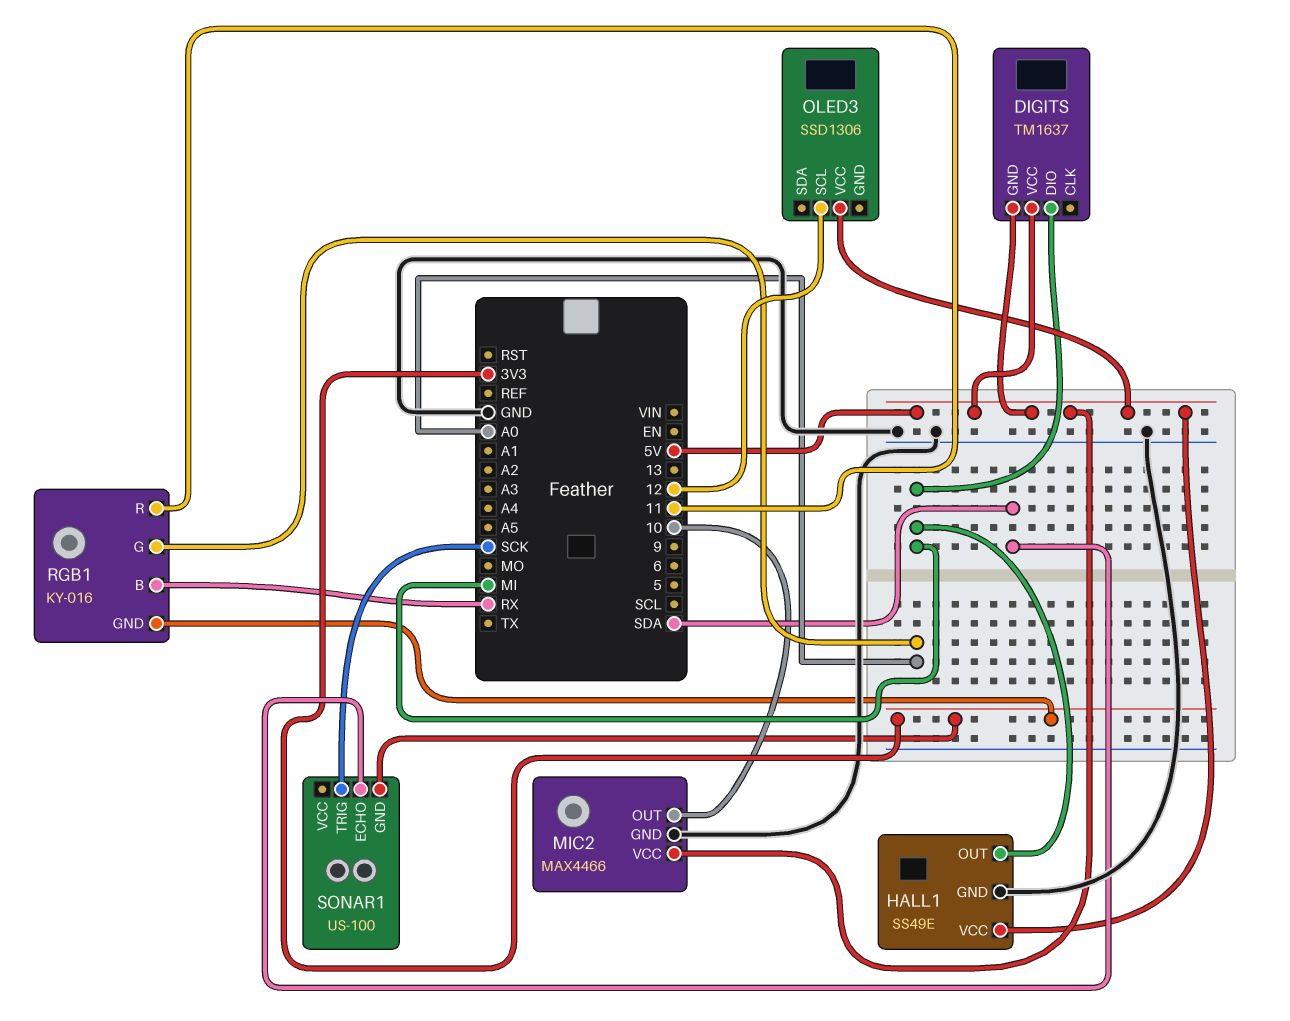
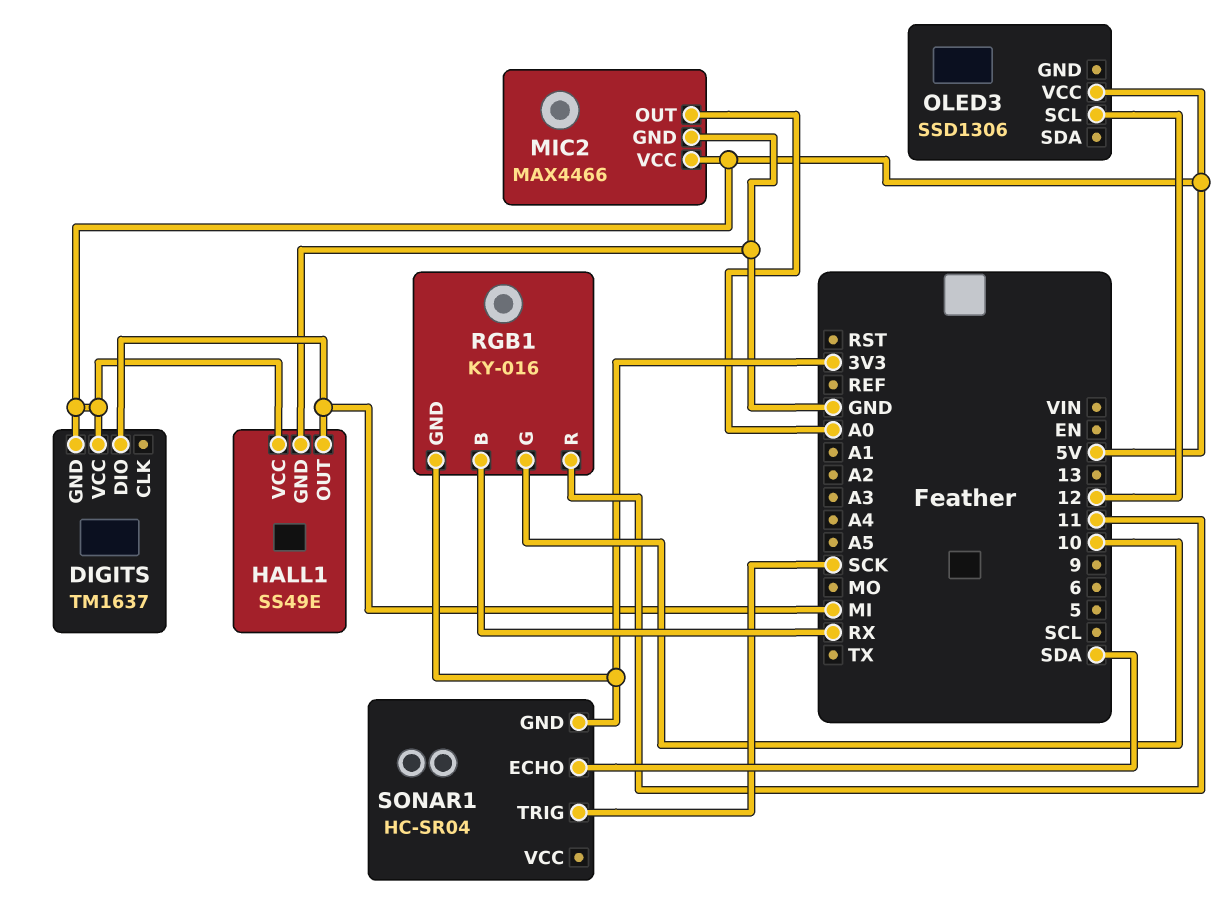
MIC2 pin OUT: 10 -> A0
RGB1 pin G: A0 -> 10
SONAR1: US-100 -> HC-SR04

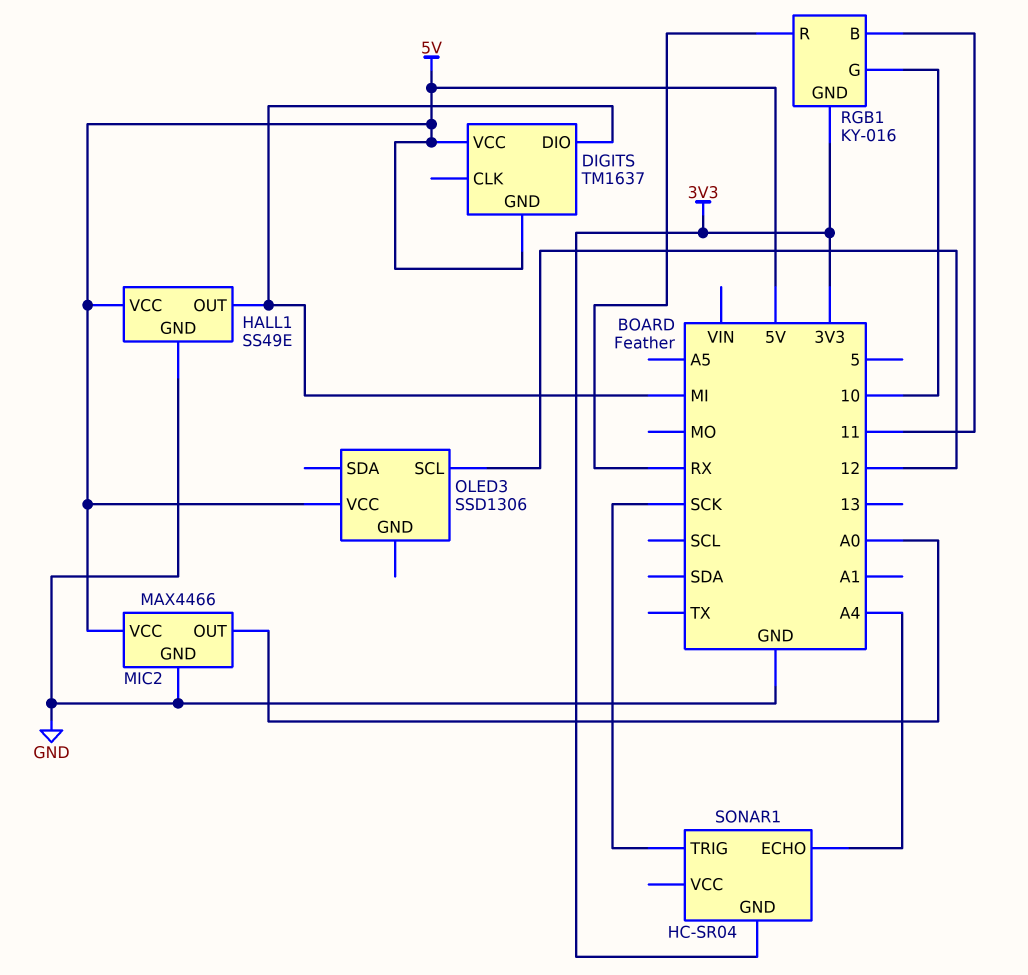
RGB1 pin B: RX -> 11
RGB1 pin R: 11 -> RX
SONAR1 pin ECHO: SDA -> A4

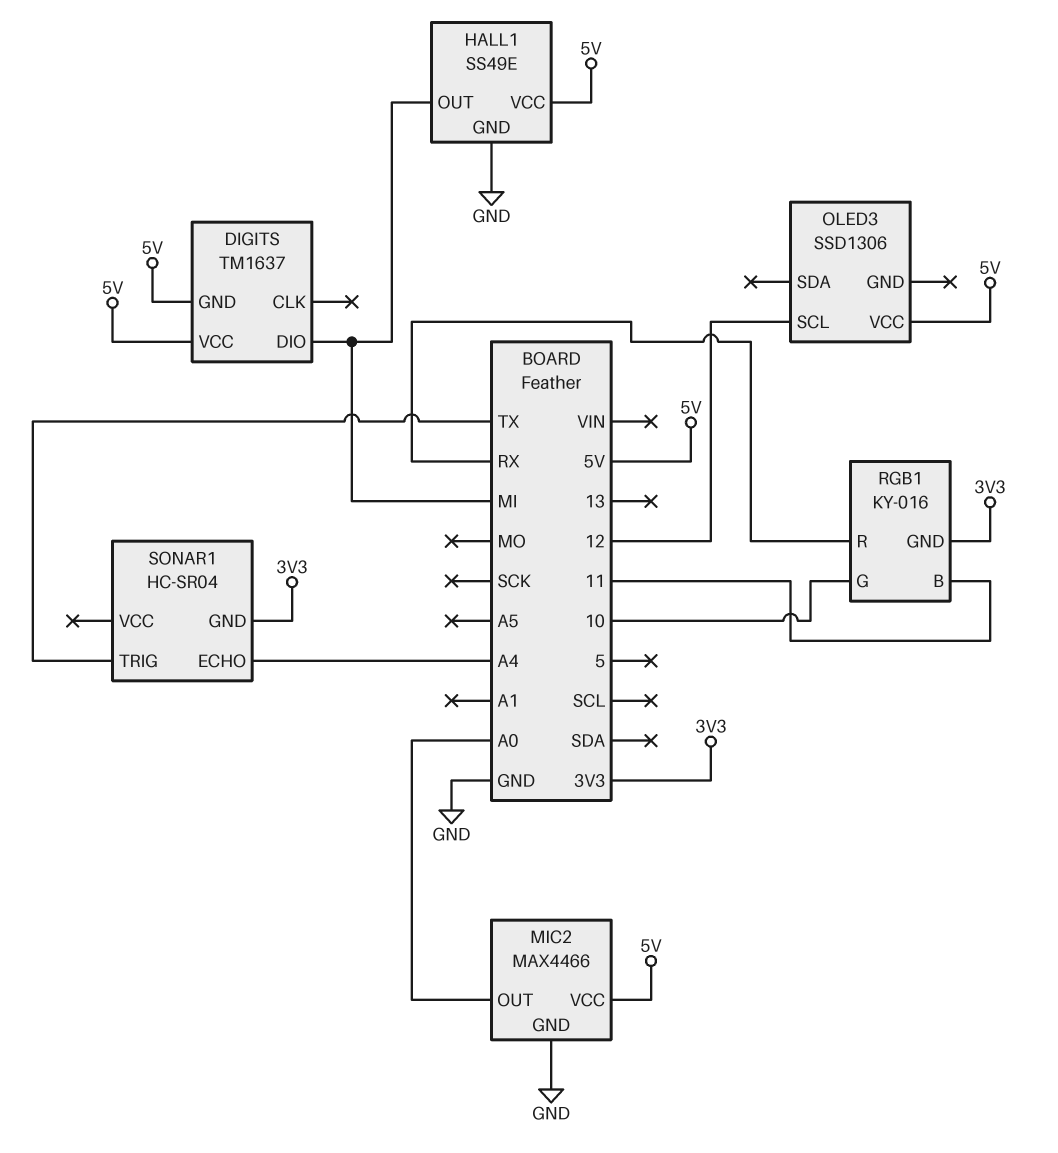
SONAR1 pin TRIG: SCK -> TX

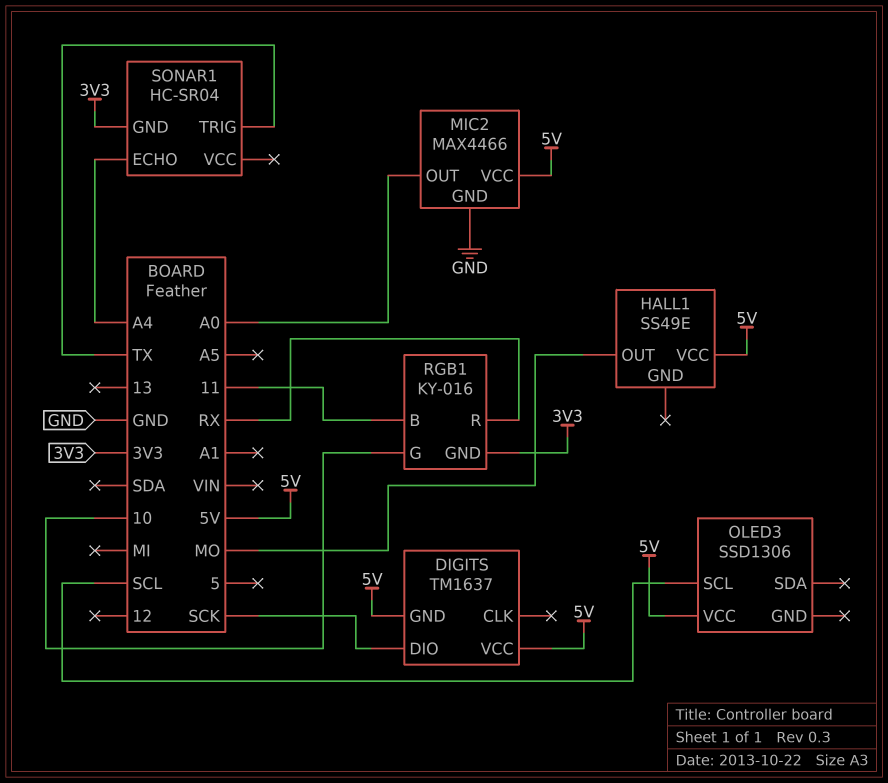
DIGITS pin DIO: MI -> SCK
HALL1 pin GND: GND -> none
HALL1 pin OUT: MI -> MO
OLED3 pin SCL: 12 -> SCL

